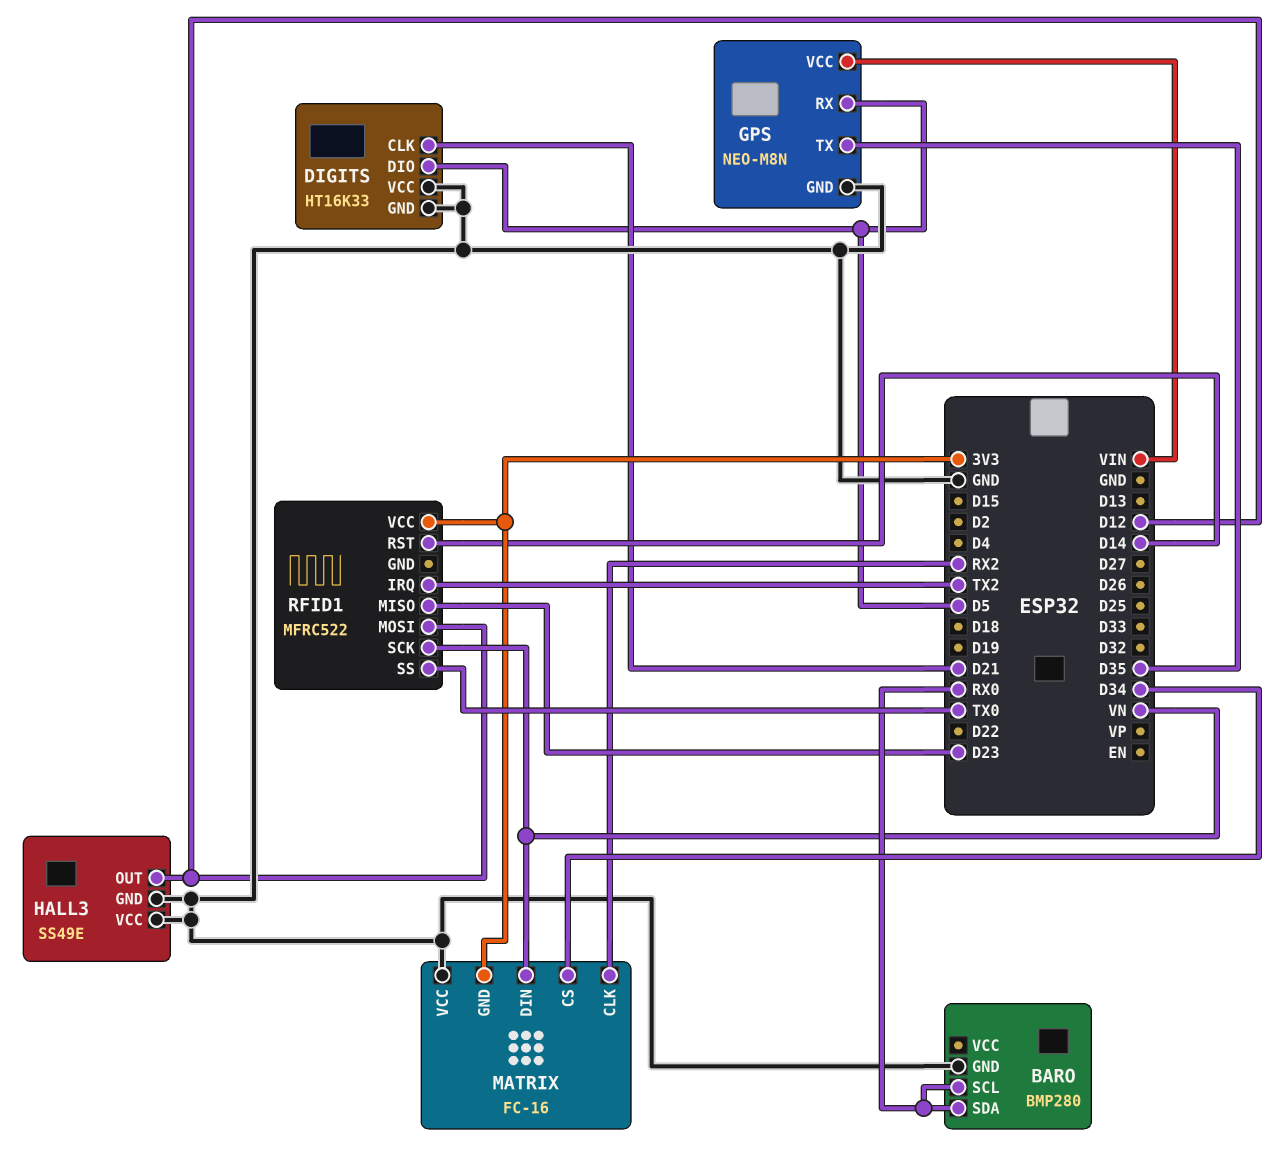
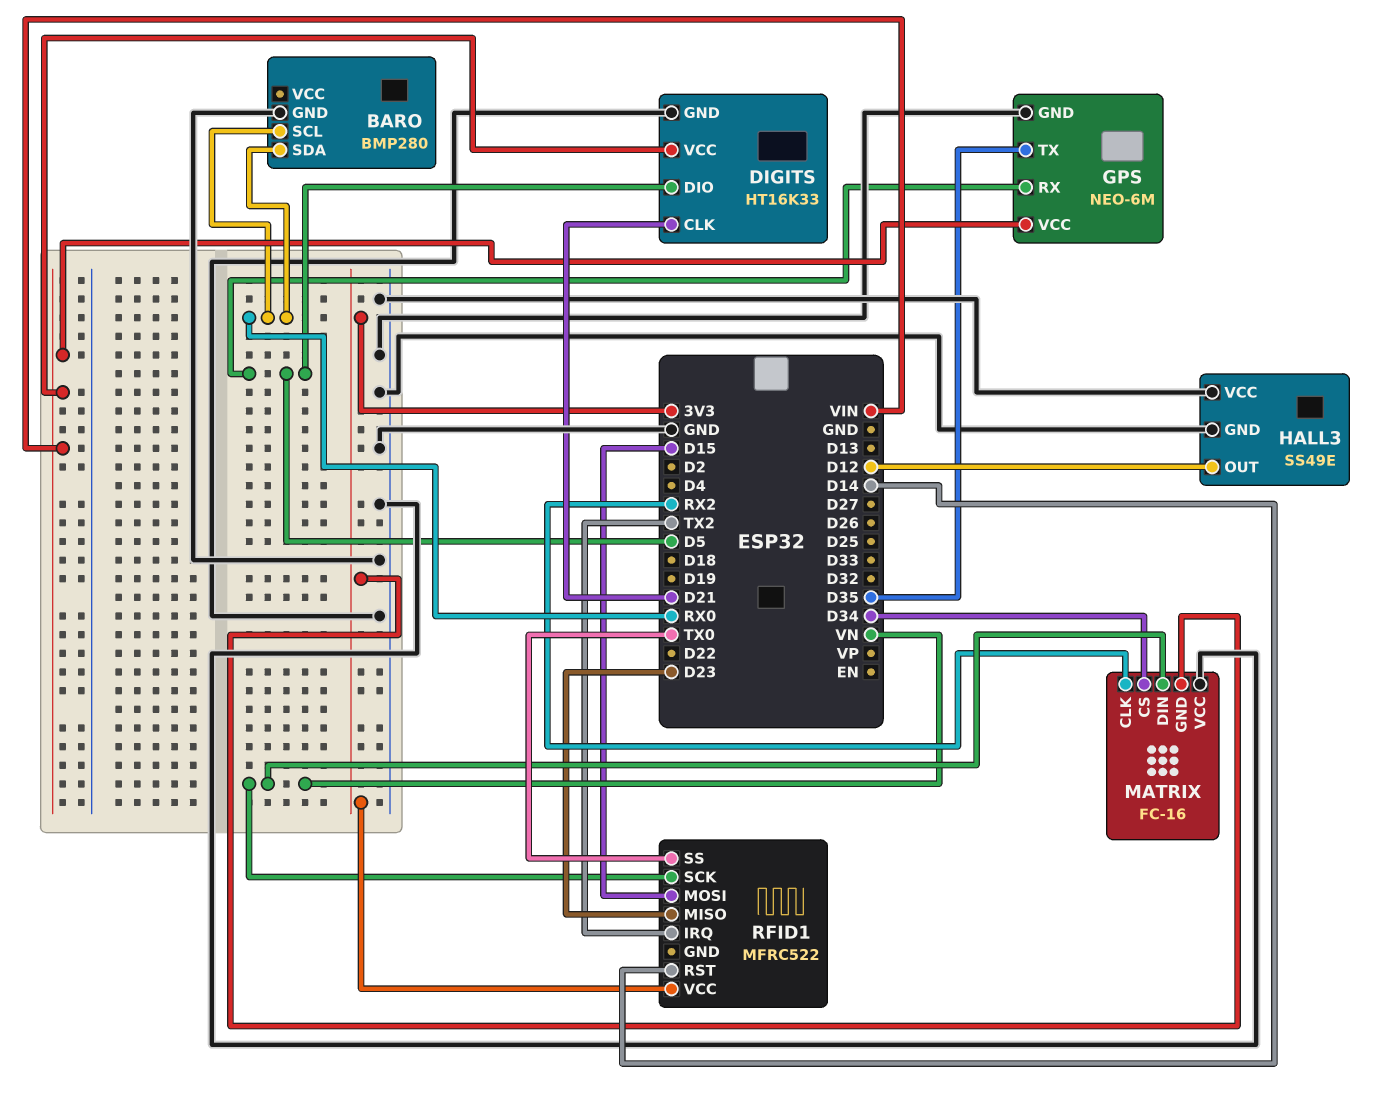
DIGITS pin VCC: GND -> VIN
GPS: NEO-M8N -> NEO-6M
RFID1 pin MOSI: D12 -> D15

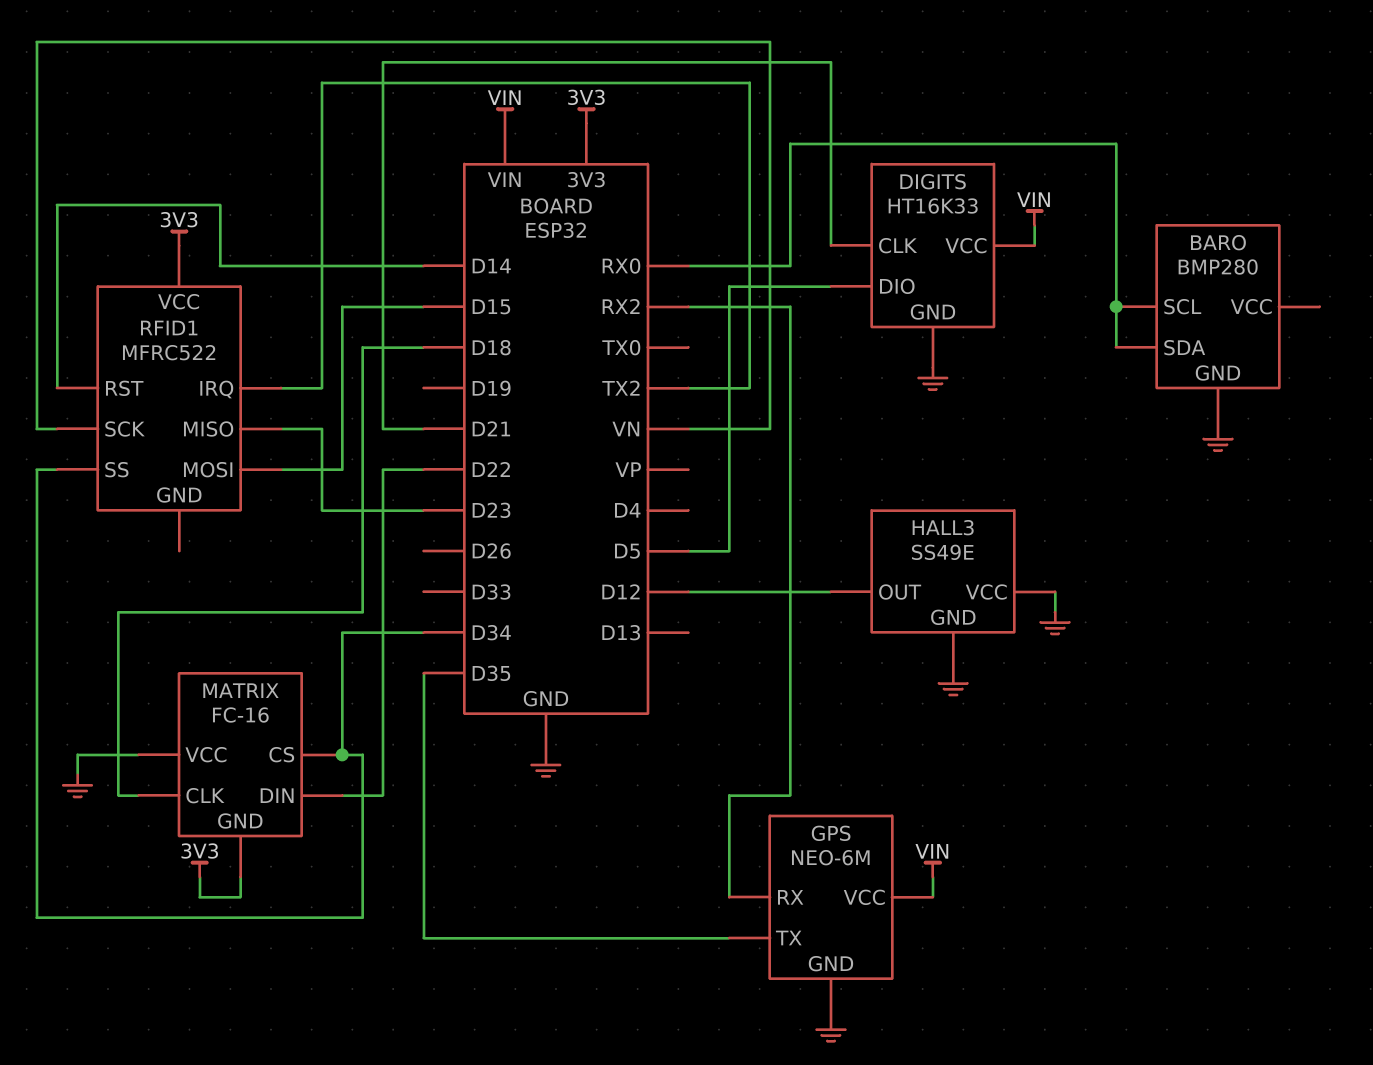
GPS pin RX: D5 -> RX2
MATRIX pin CLK: RX2 -> D18
MATRIX pin DIN: VN -> D22
RFID1 pin SS: TX0 -> D34

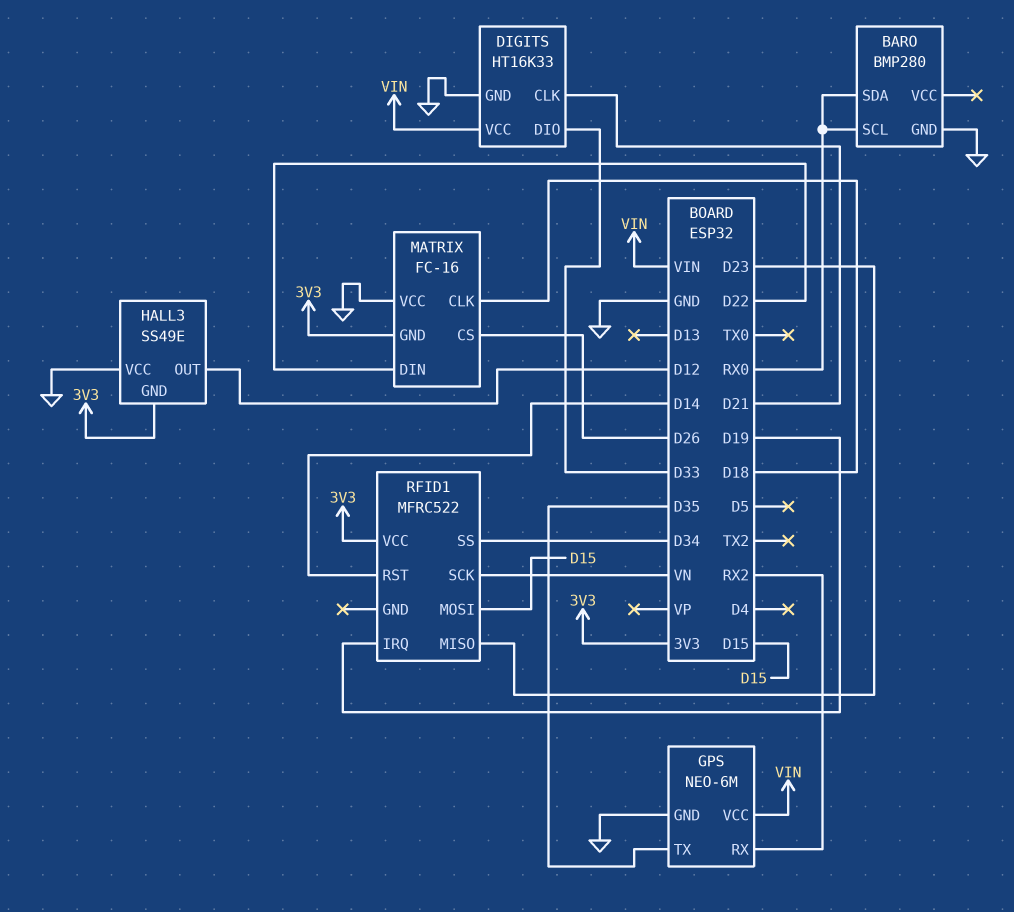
DIGITS pin DIO: D5 -> D33
HALL3 pin GND: GND -> 3V3
MATRIX pin CS: D34 -> D26
RFID1 pin IRQ: TX2 -> D19

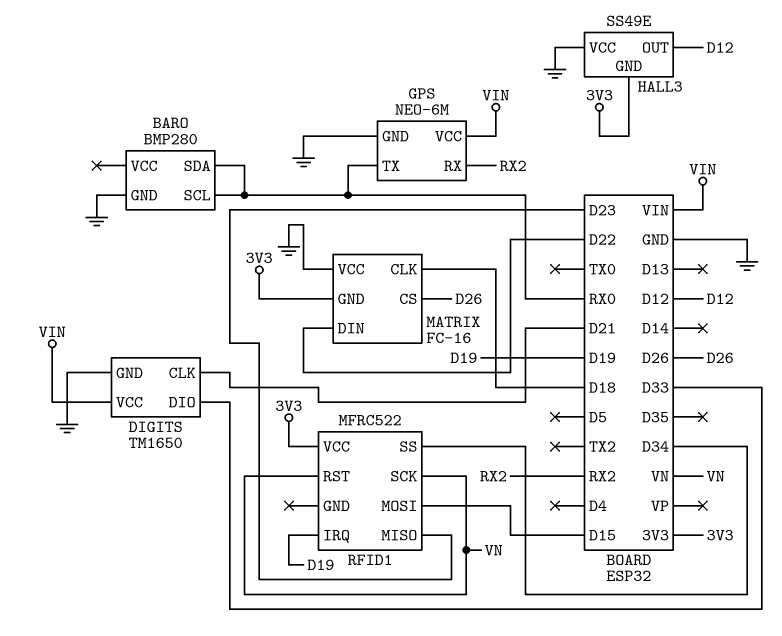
DIGITS: HT16K33 -> TM1650
GPS pin TX: D35 -> RX0
RFID1 pin RST: D14 -> VN

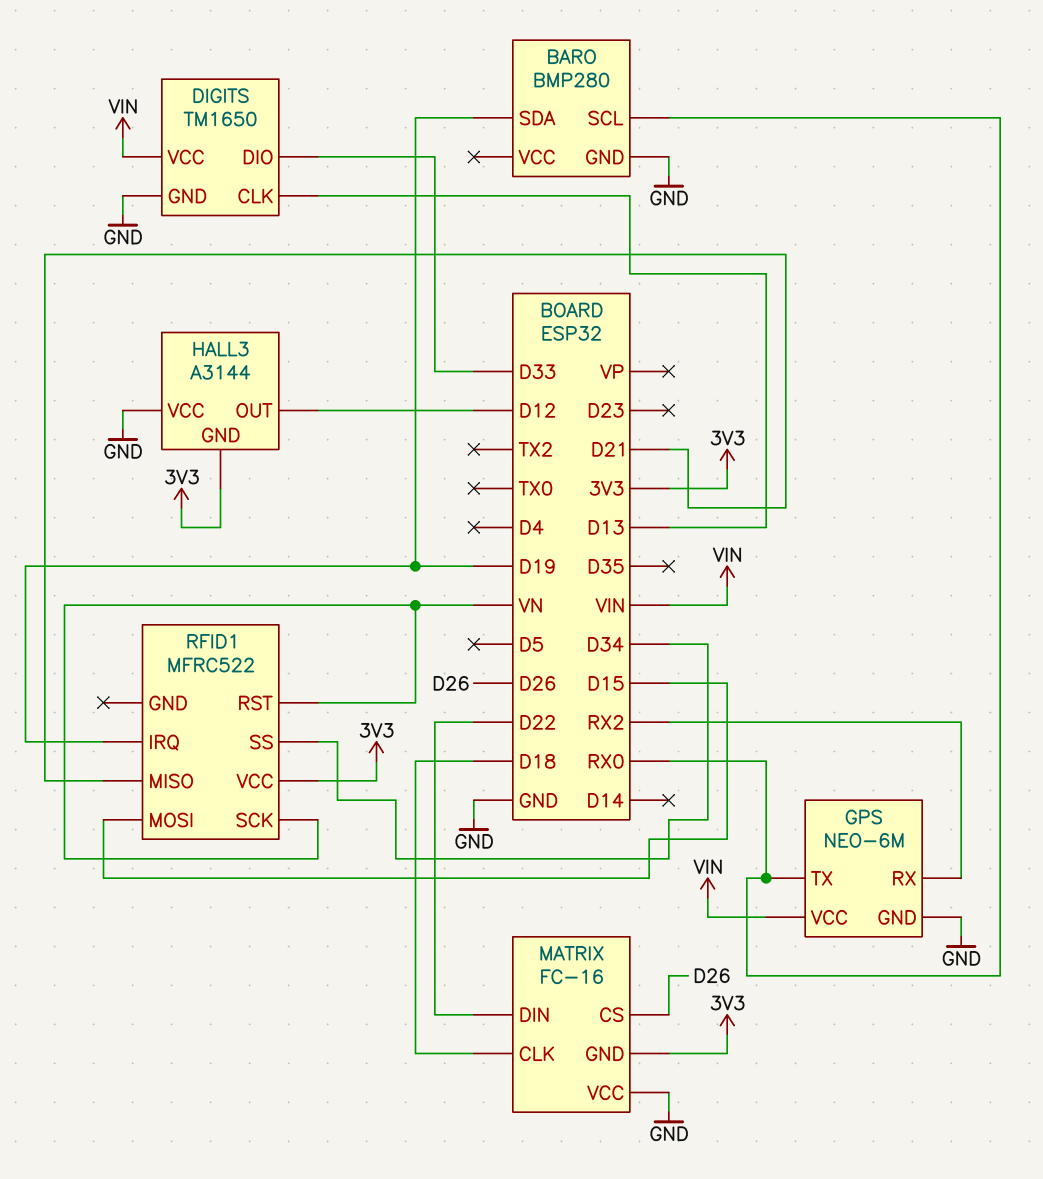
BARO pin SDA: RX0 -> D19
DIGITS pin CLK: D21 -> D13
HALL3: SS49E -> A3144
RFID1 pin MISO: D23 -> D21

